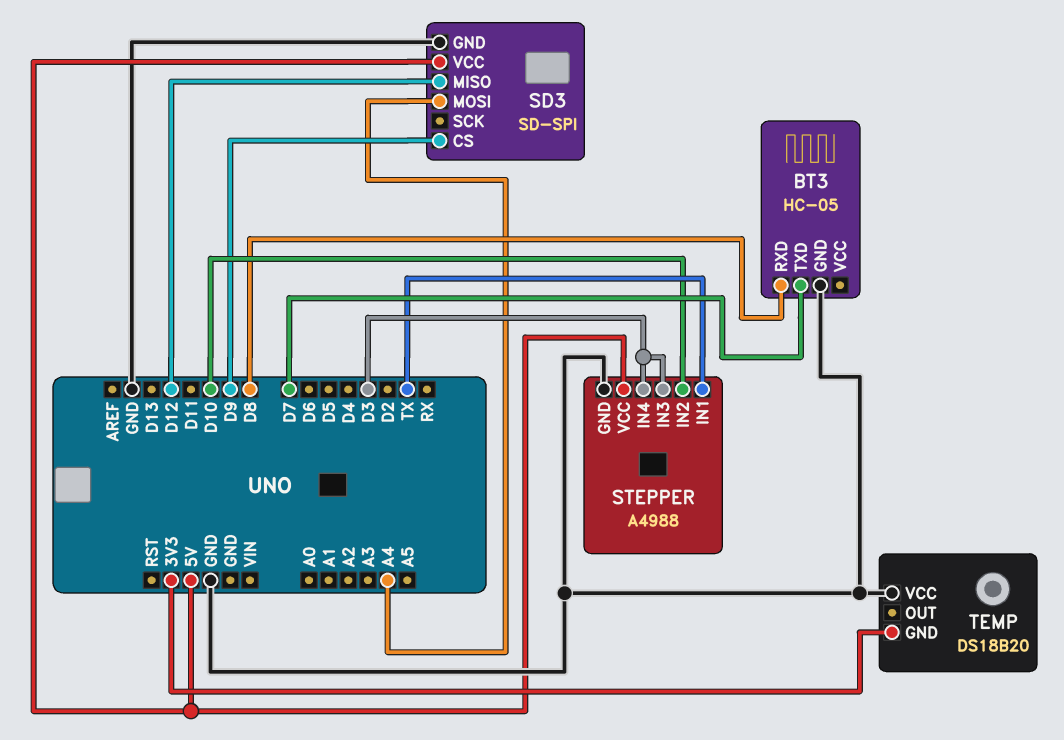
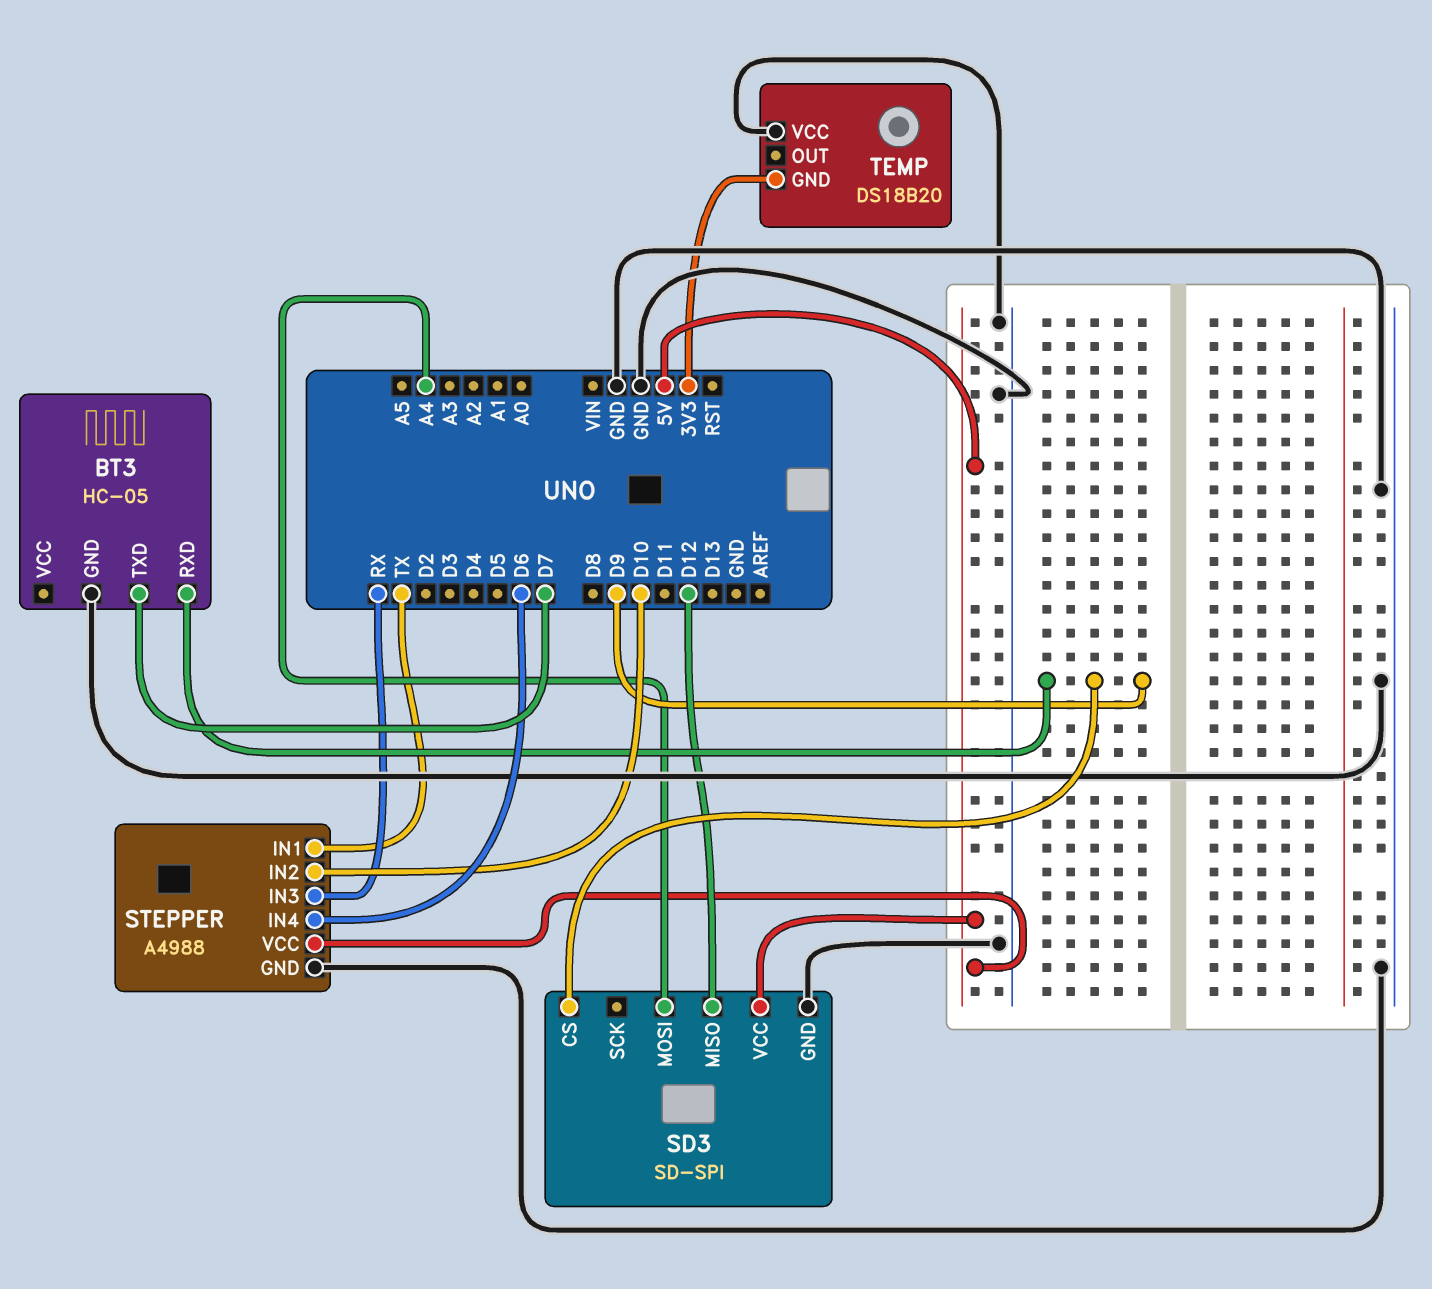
BT3 pin RXD: D8 -> D9
STEPPER pin IN3: D3 -> RX
STEPPER pin IN4: D3 -> D6

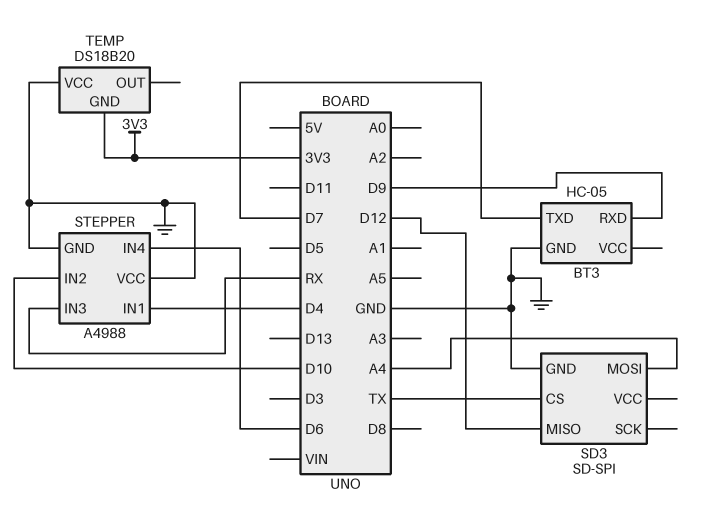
SD3 pin CS: D9 -> TX
SD3 pin VCC: 5V -> none
STEPPER pin IN1: TX -> D4
STEPPER pin VCC: 5V -> GND

